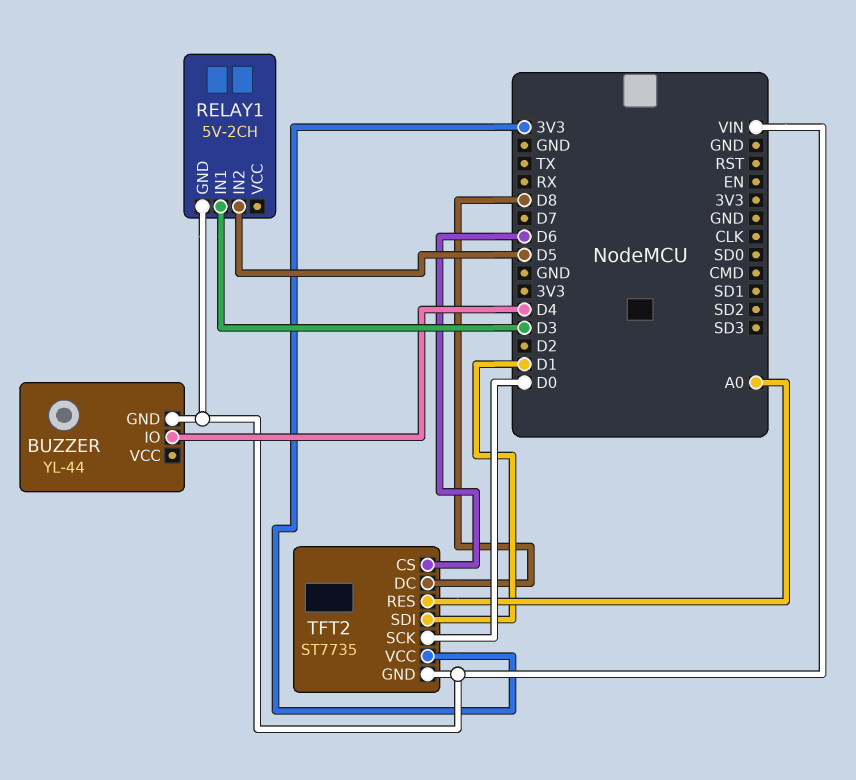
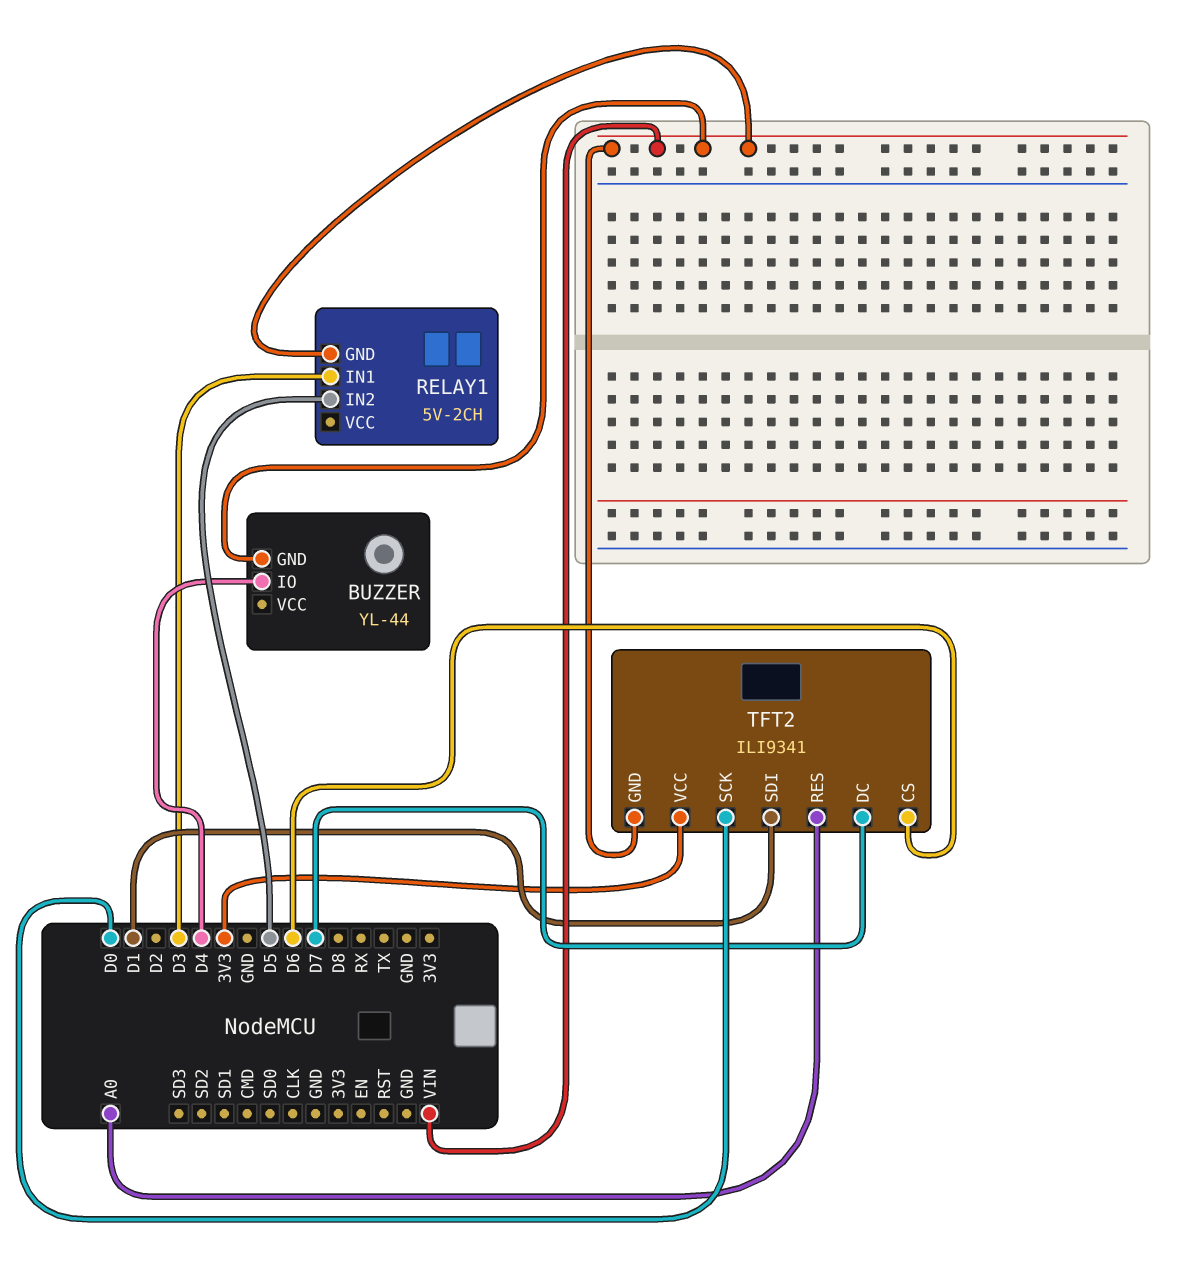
TFT2: ST7735 -> ILI9341
TFT2 pin DC: D8 -> D7

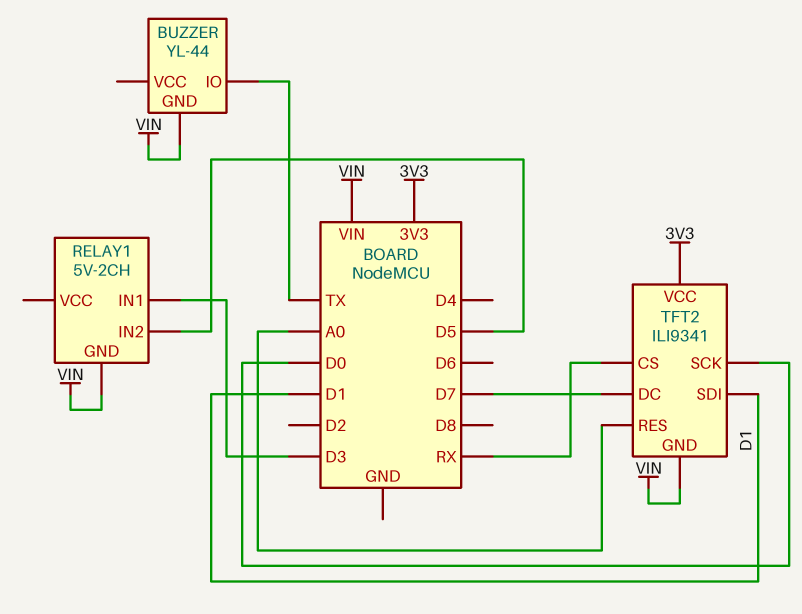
BUZZER pin IO: D4 -> TX
TFT2 pin CS: D6 -> RX

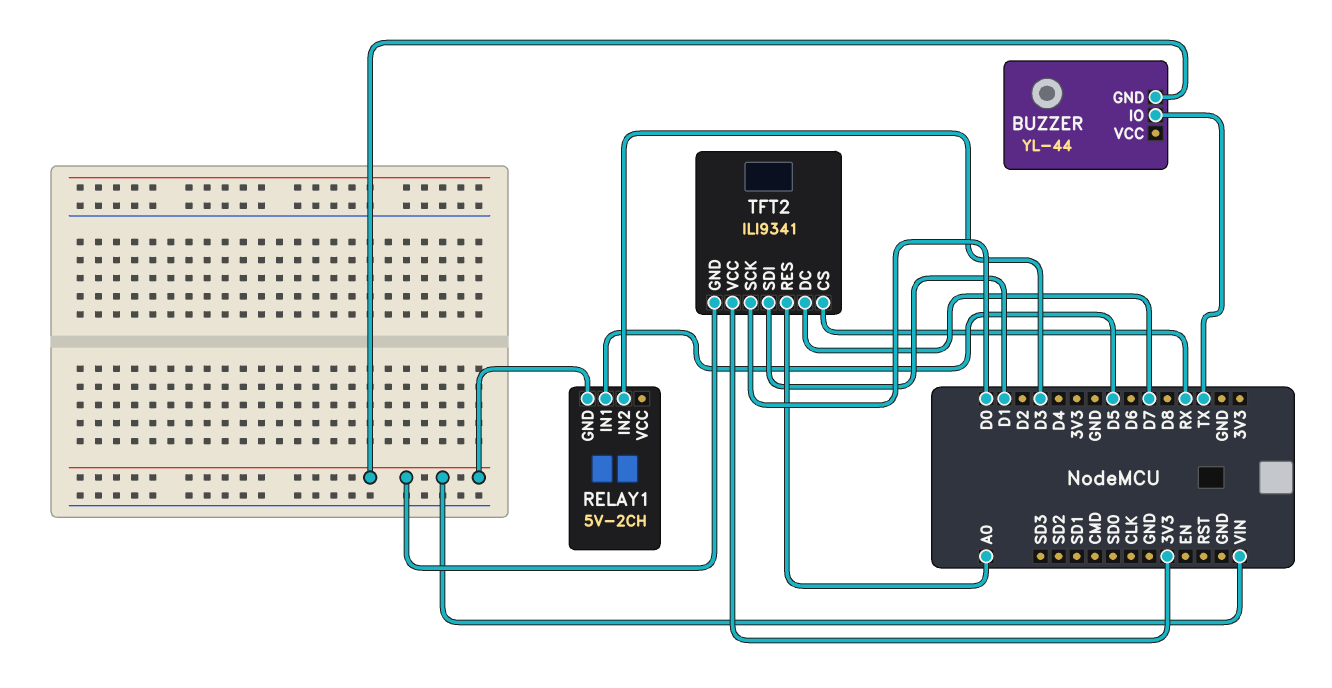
RELAY1 pin IN1: D3 -> D5
RELAY1 pin IN2: D5 -> D3

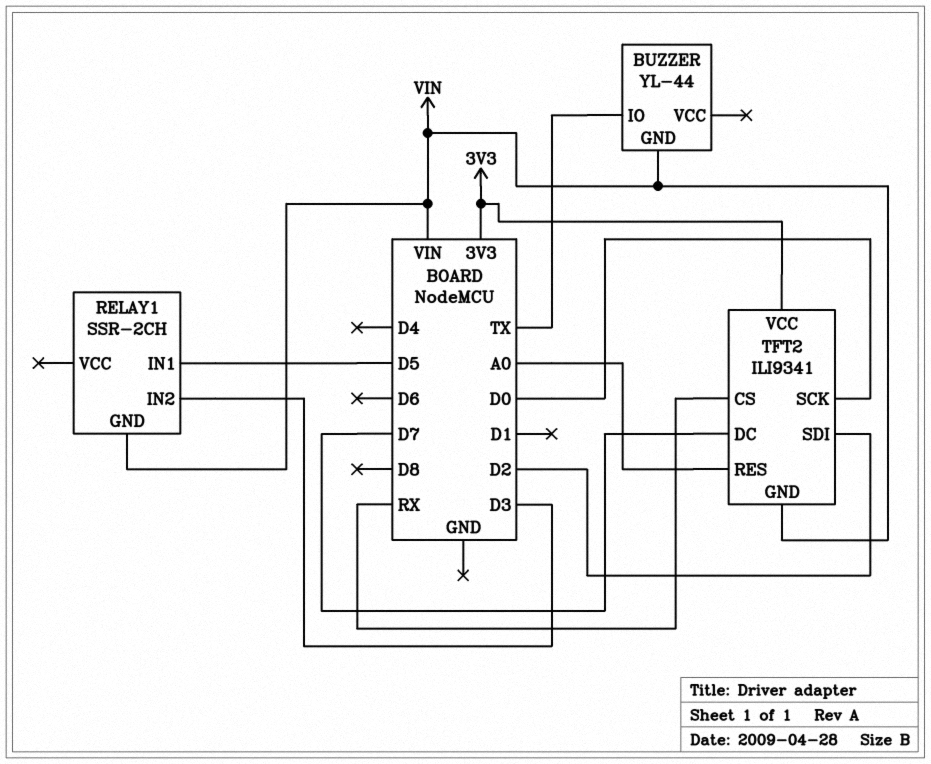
RELAY1: 5V-2CH -> SSR-2CH
TFT2 pin SDI: D1 -> D2

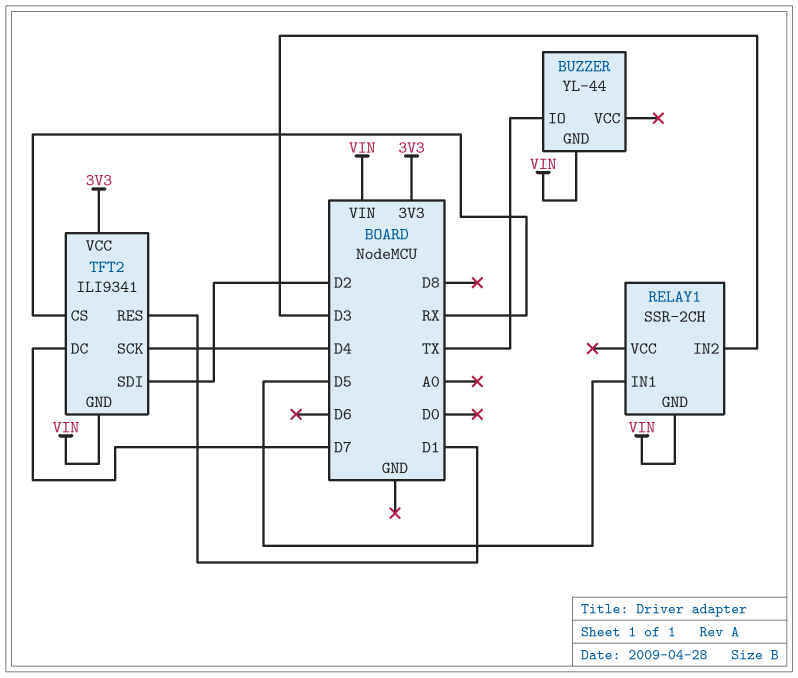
TFT2 pin RES: A0 -> D1
TFT2 pin SCK: D0 -> D4

